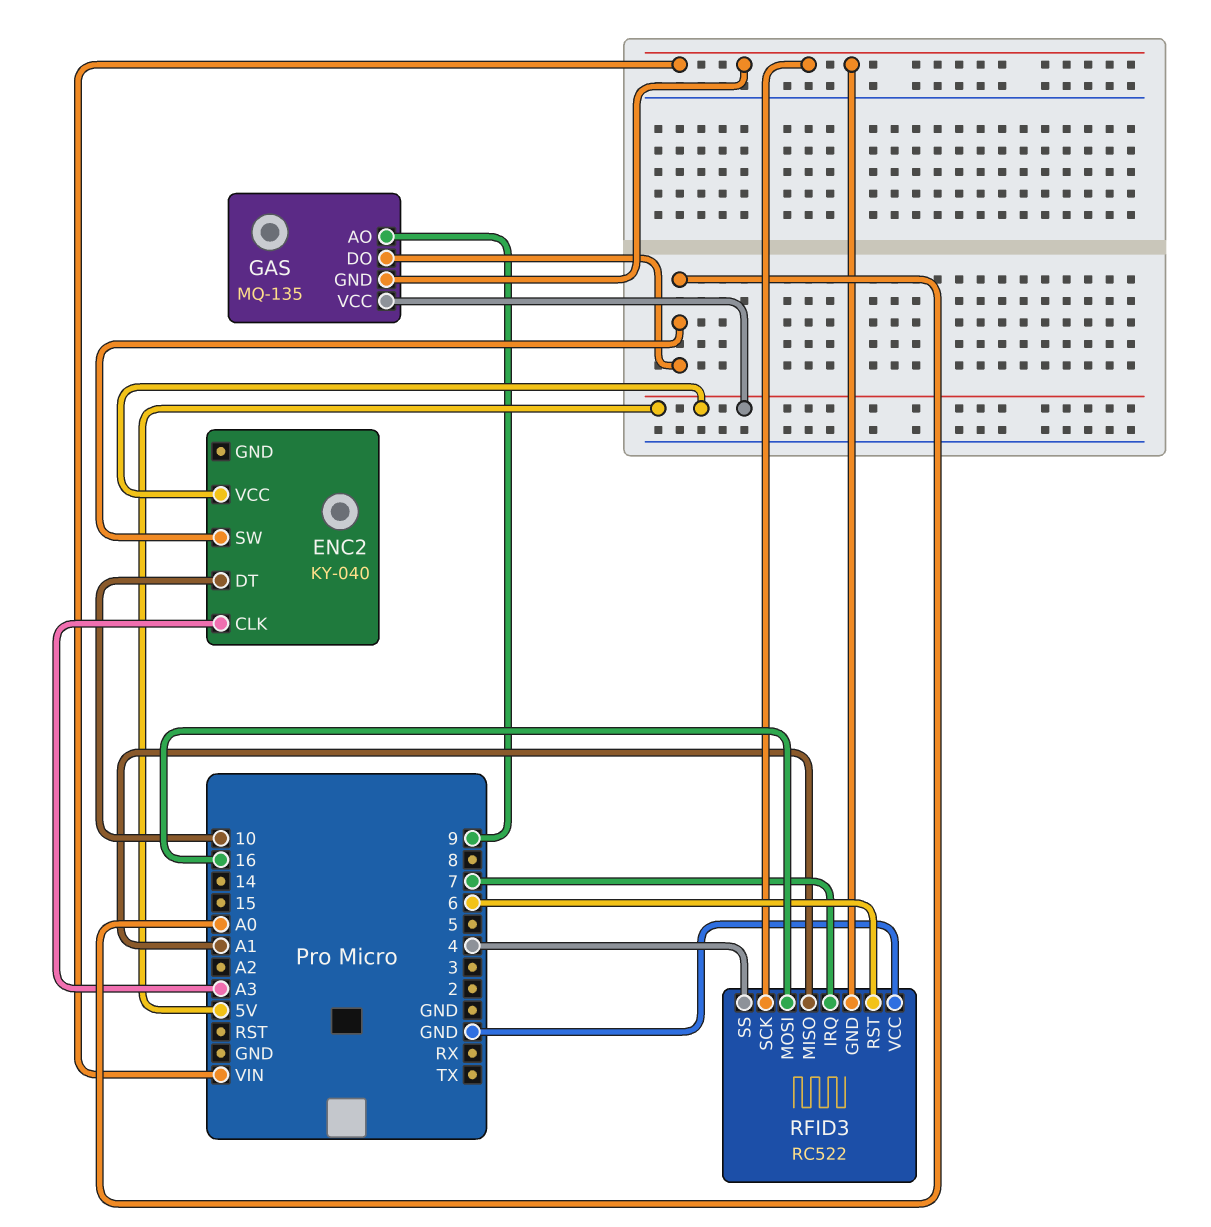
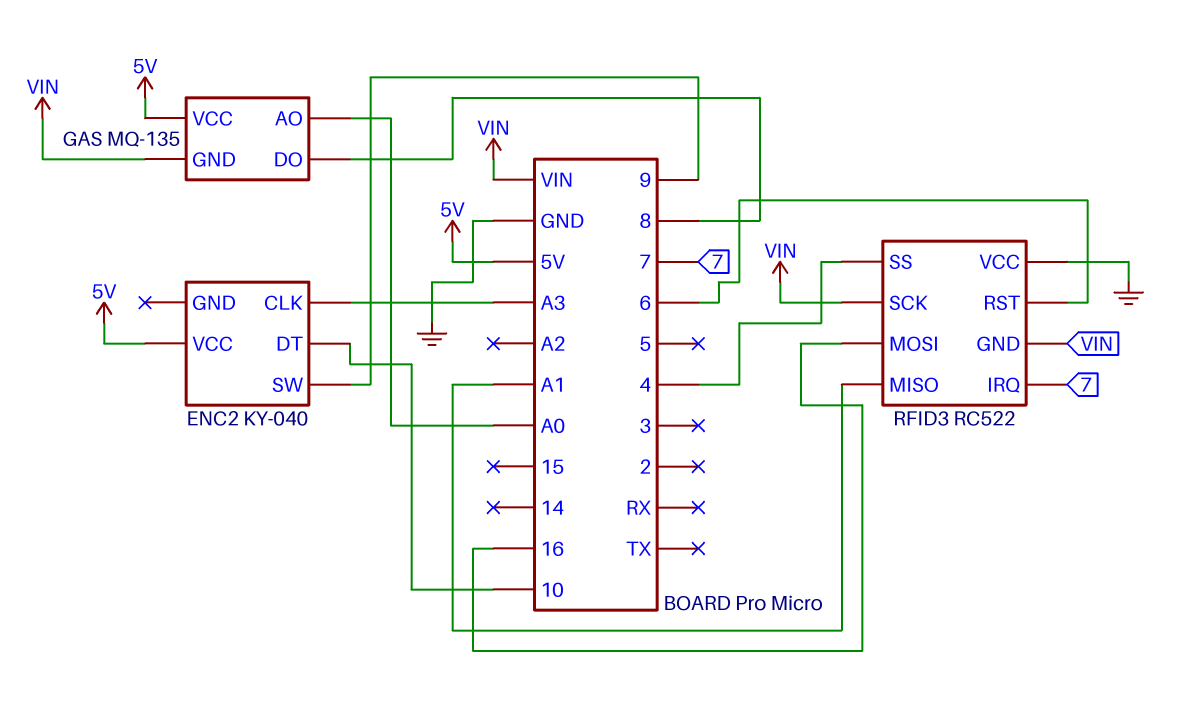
ENC2 pin SW: A0 -> 9
GAS pin AO: 9 -> A0
GAS pin DO: A0 -> 8

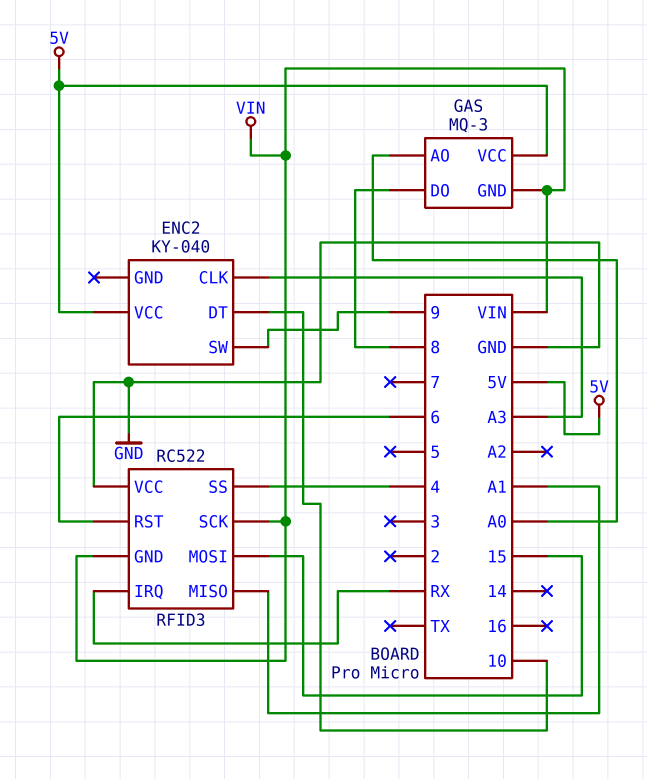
GAS: MQ-135 -> MQ-3
RFID3 pin IRQ: 7 -> RX
RFID3 pin MOSI: 16 -> 15

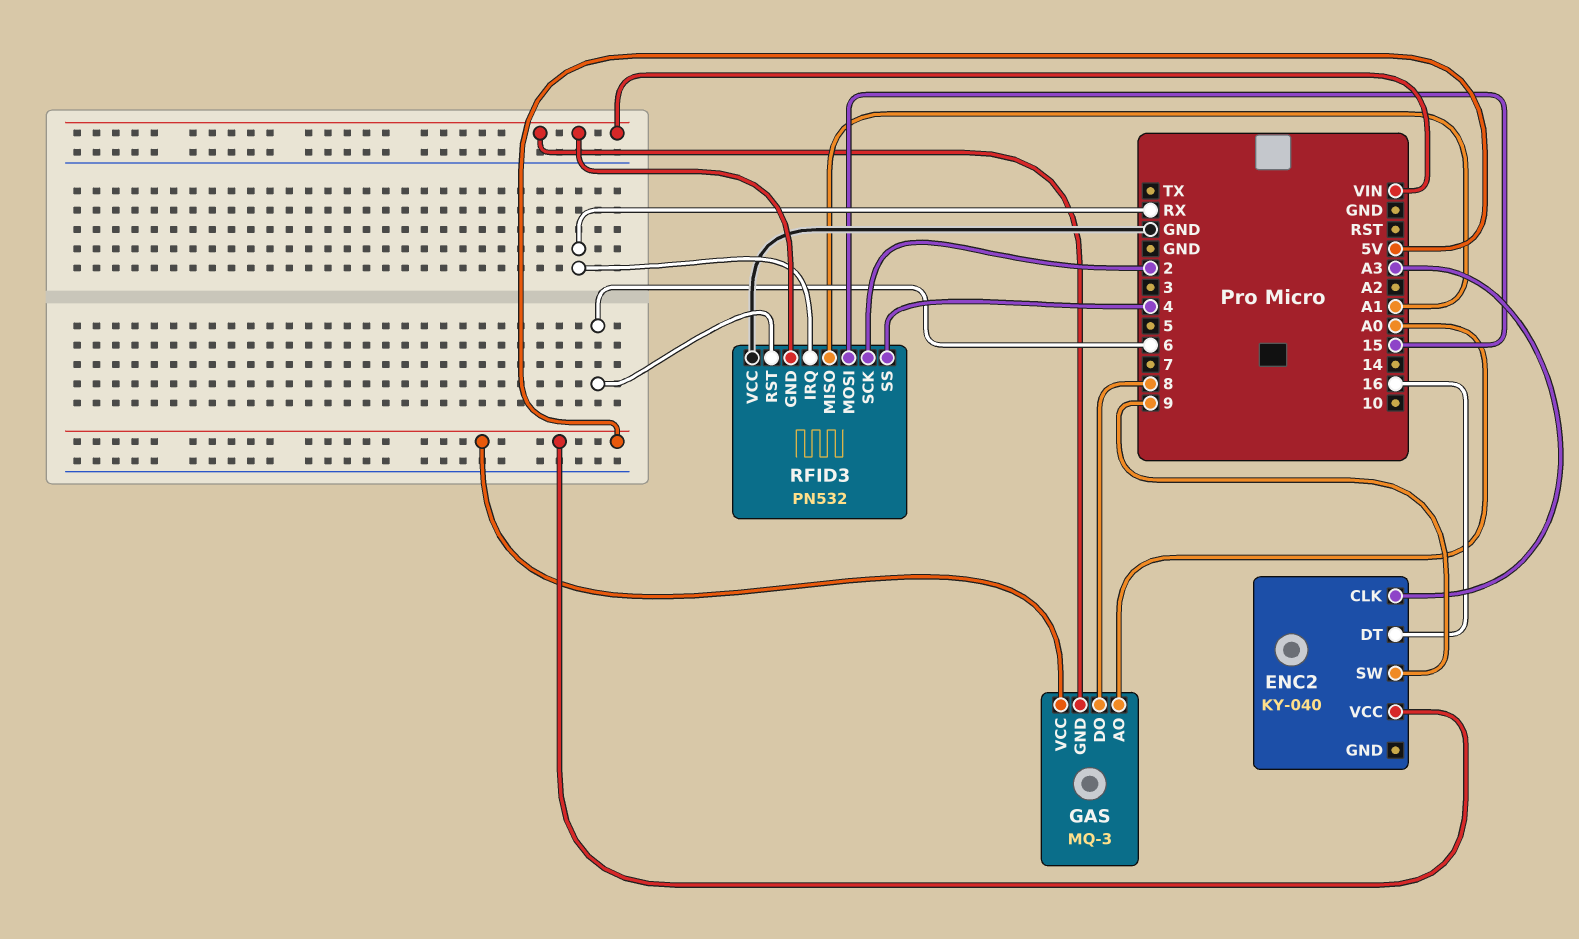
ENC2 pin DT: 10 -> 16
RFID3: RC522 -> PN532
RFID3 pin SCK: VIN -> 2

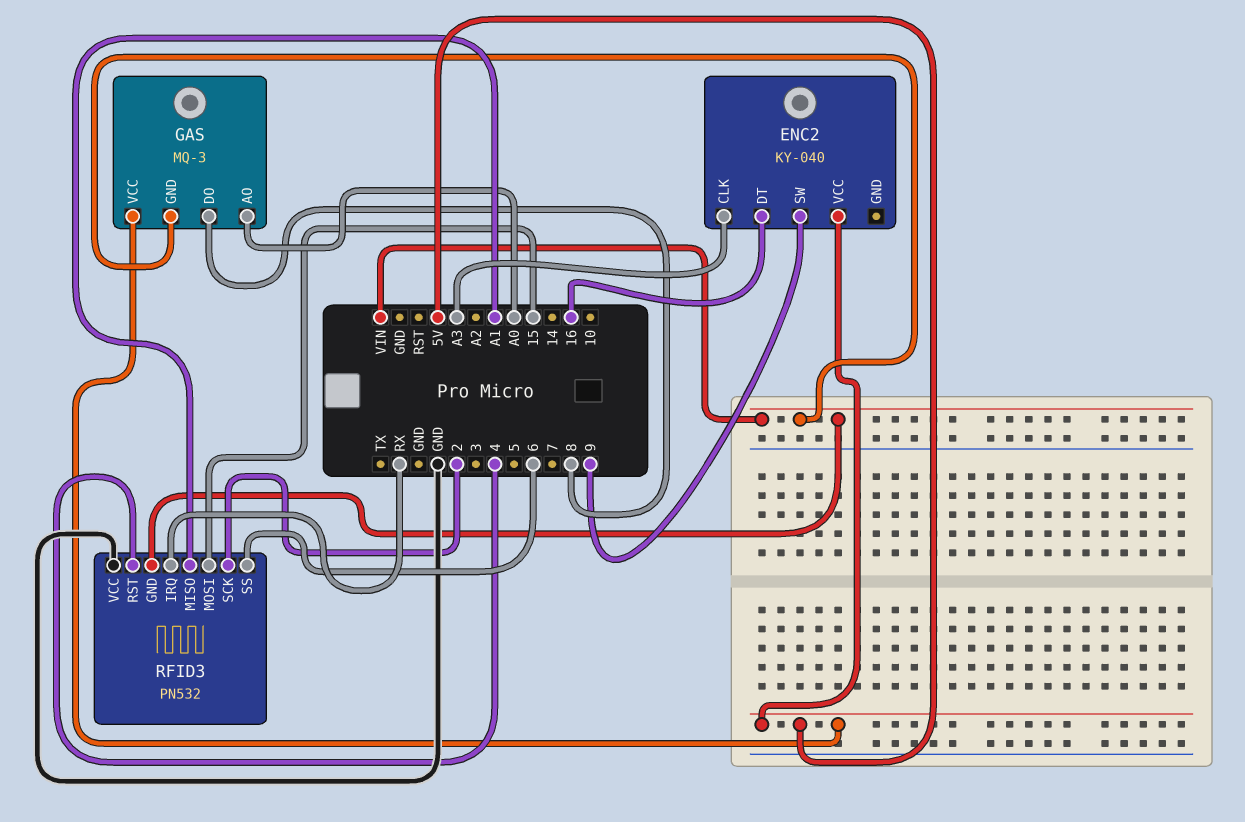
RFID3 pin RST: 6 -> 4
RFID3 pin SS: 4 -> 6

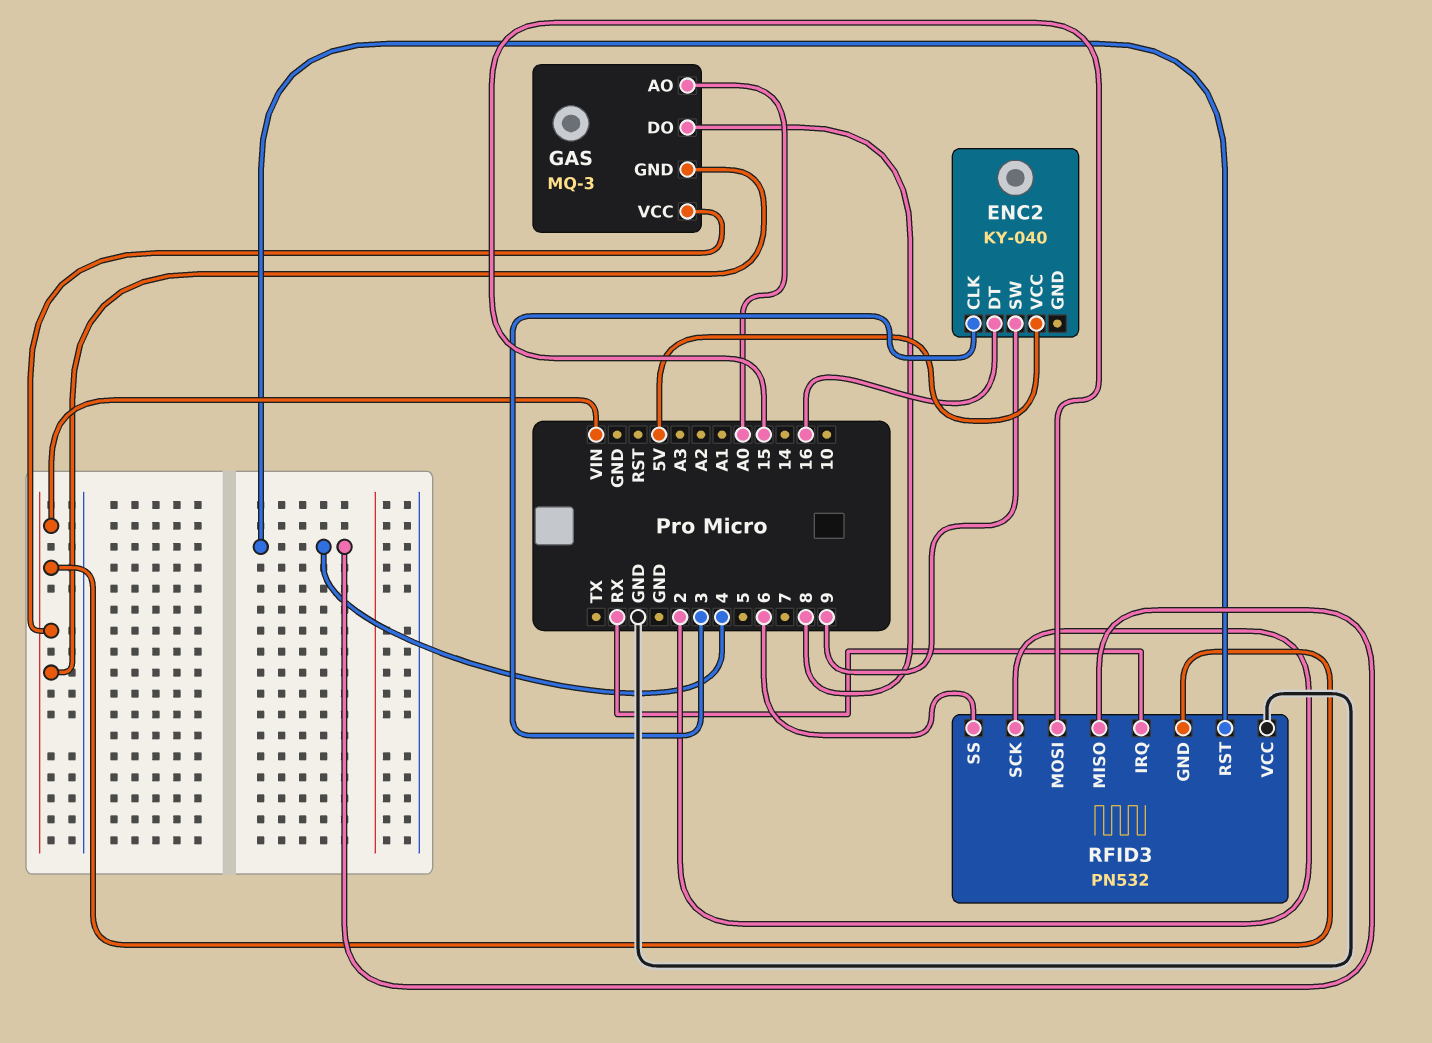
ENC2 pin CLK: A3 -> 3
GAS pin VCC: 5V -> VIN
RFID3 pin MISO: A1 -> 4

